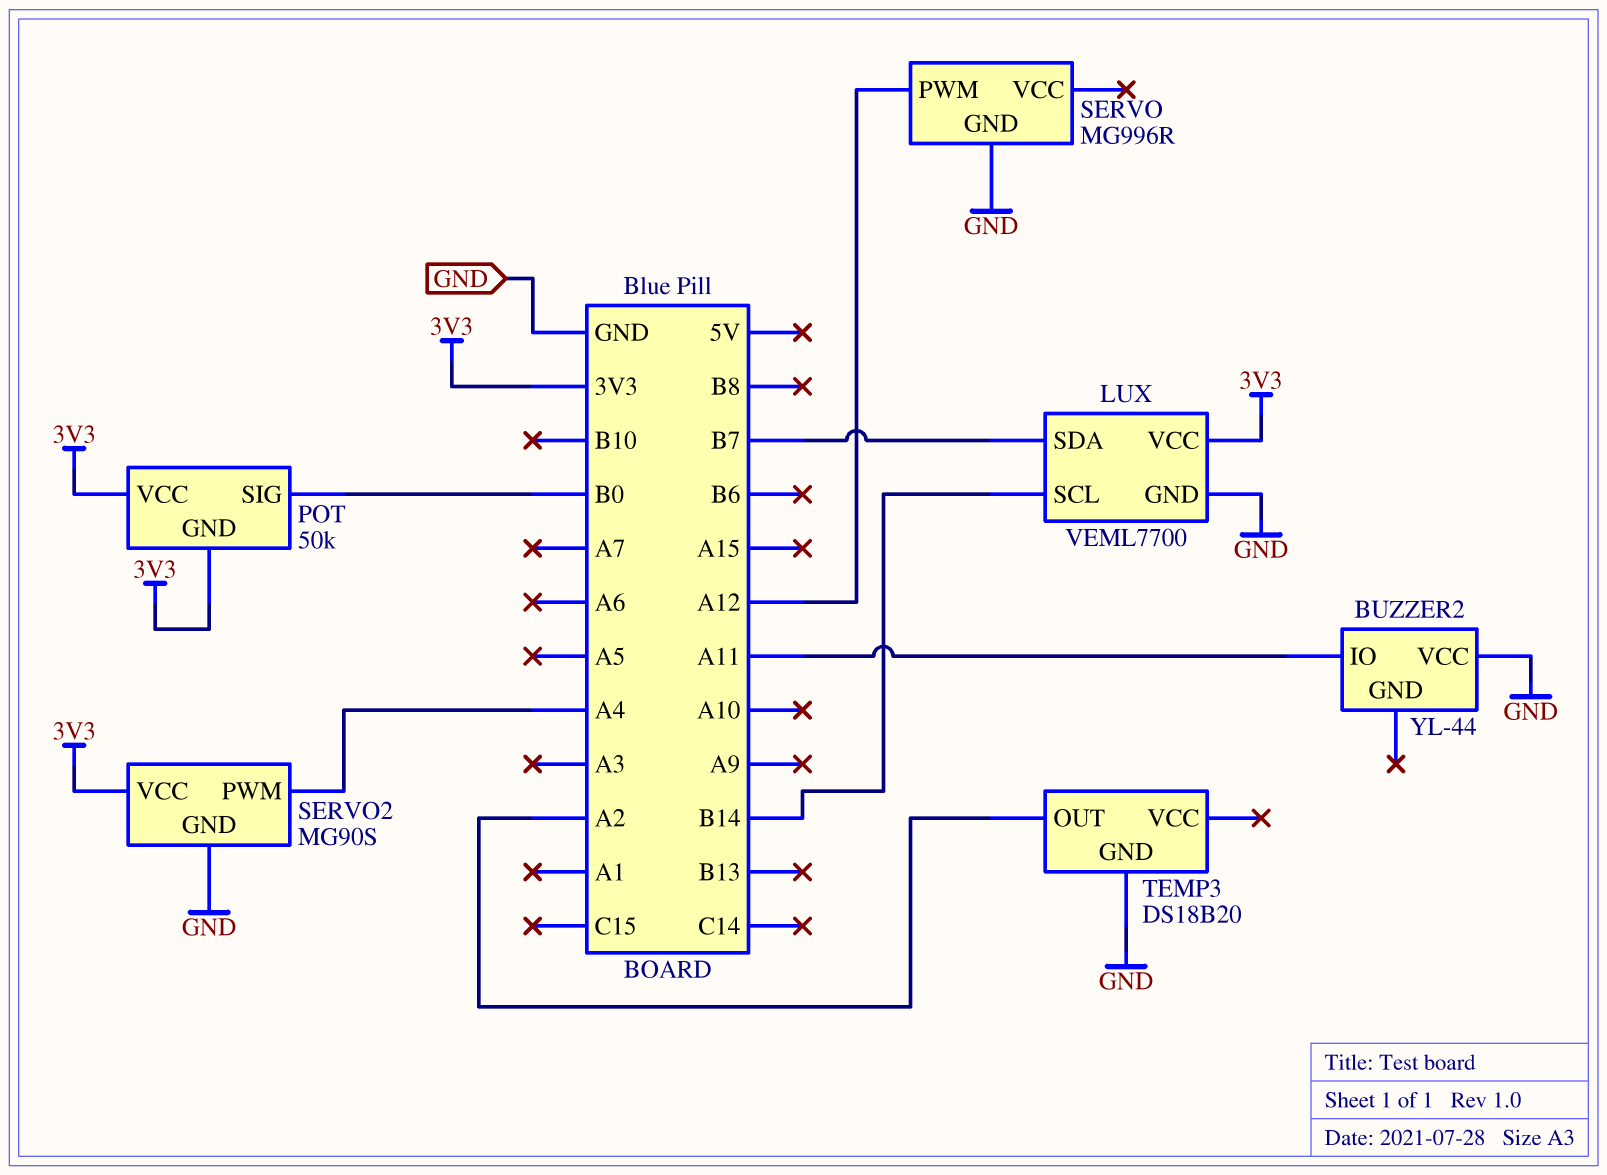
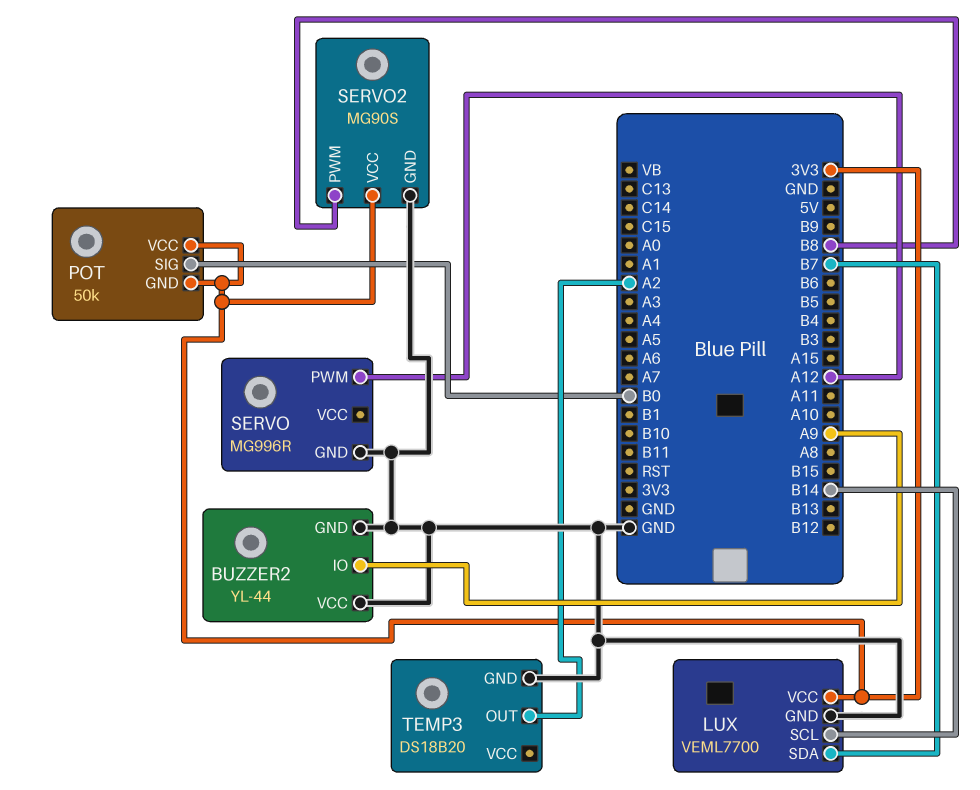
BUZZER2 pin GND: none -> GND
BUZZER2 pin IO: A11 -> A9
SERVO2 pin PWM: A4 -> B8

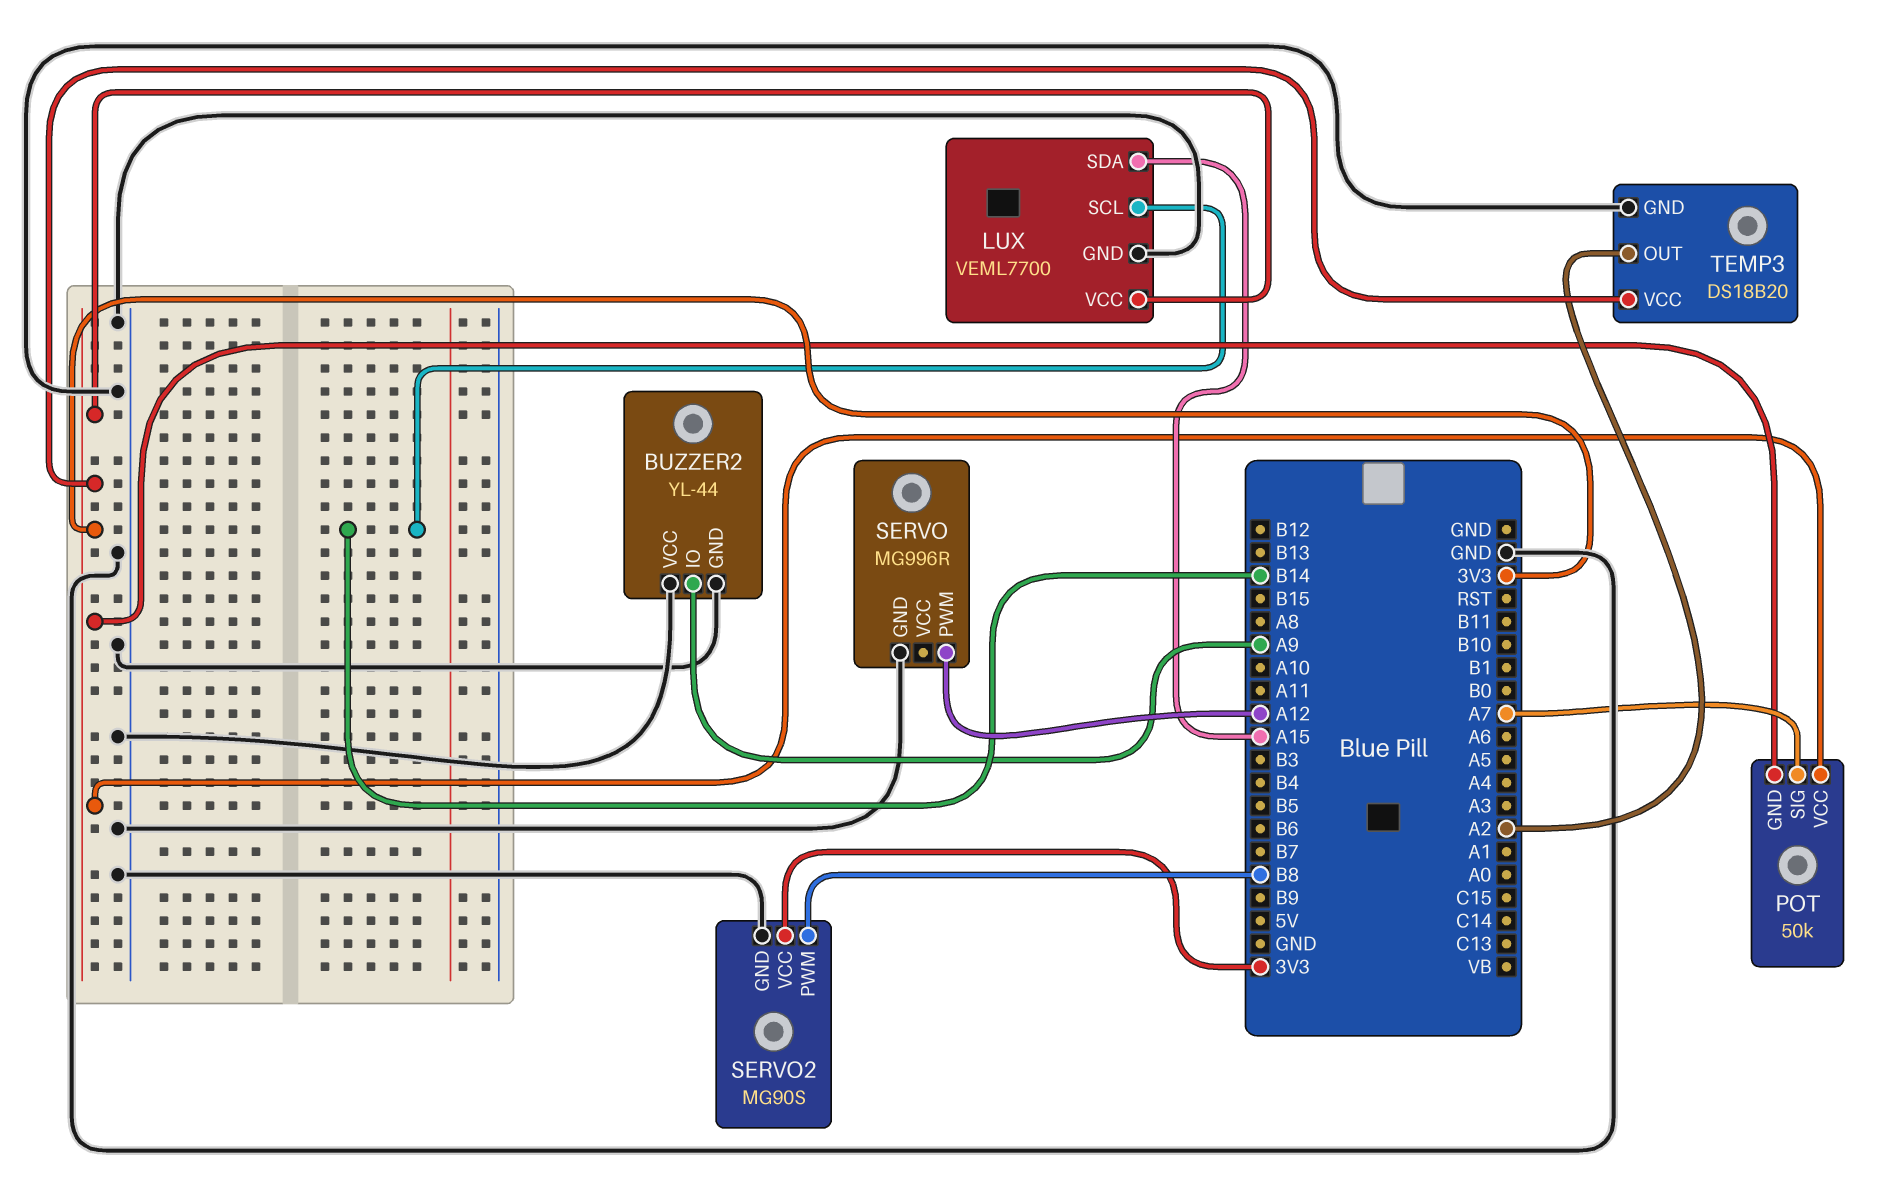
LUX pin SDA: B7 -> A15
POT pin SIG: B0 -> A7
TEMP3 pin VCC: none -> 3V3

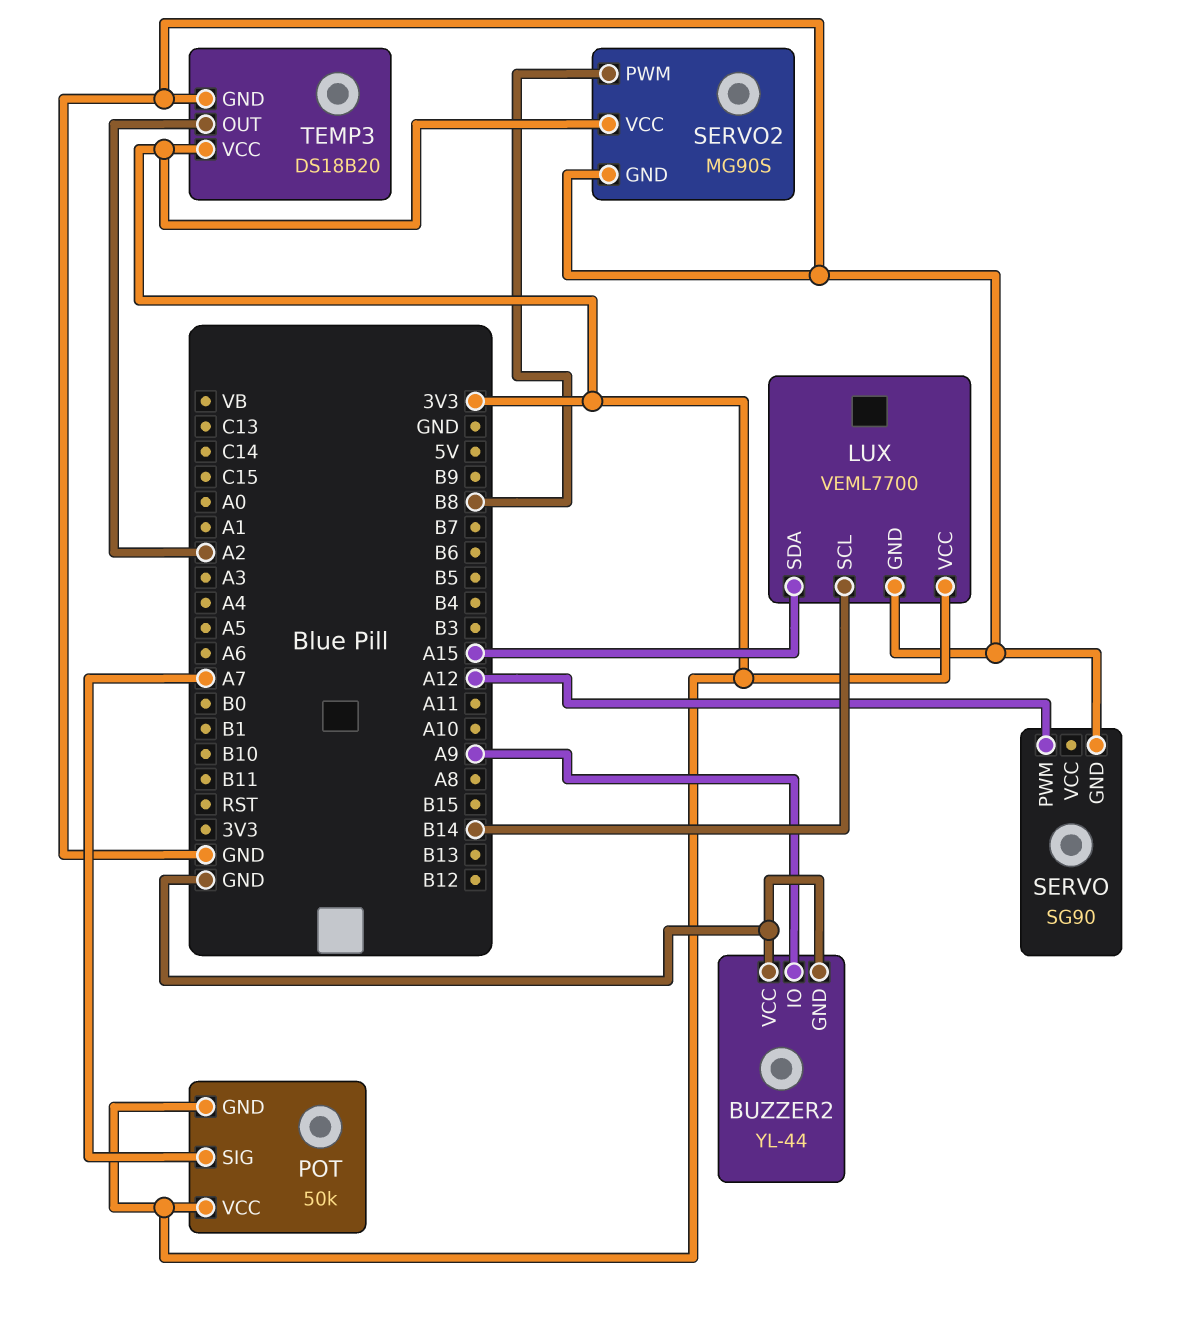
SERVO: MG996R -> SG90

